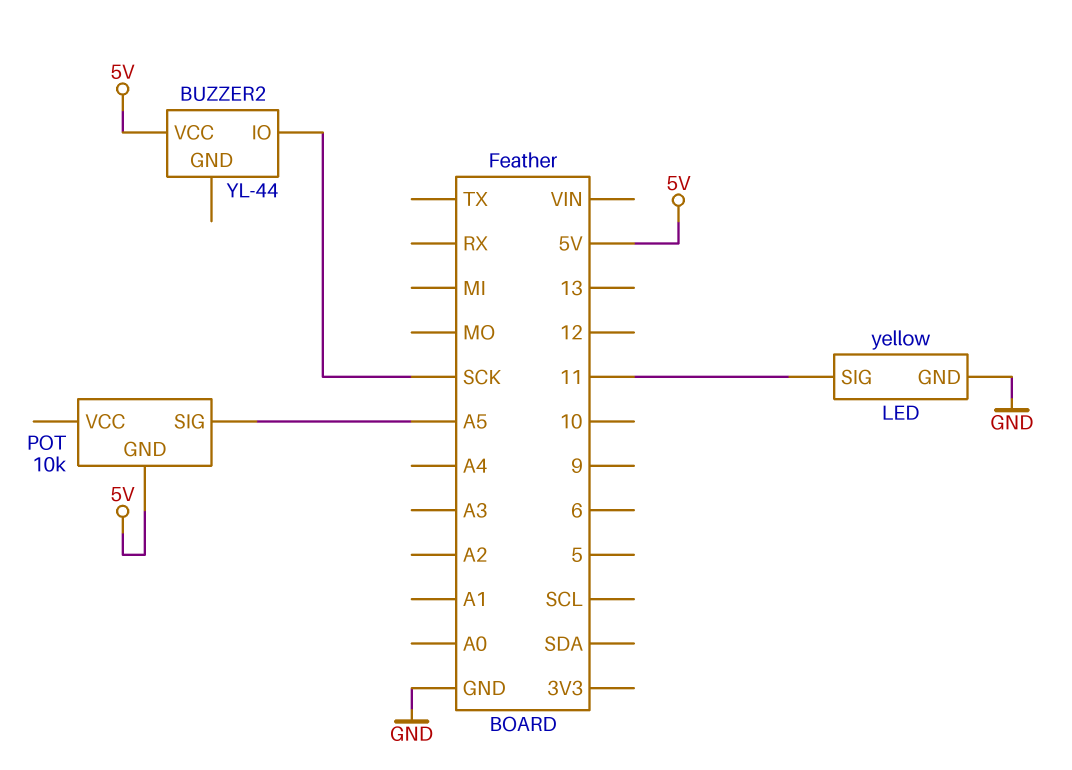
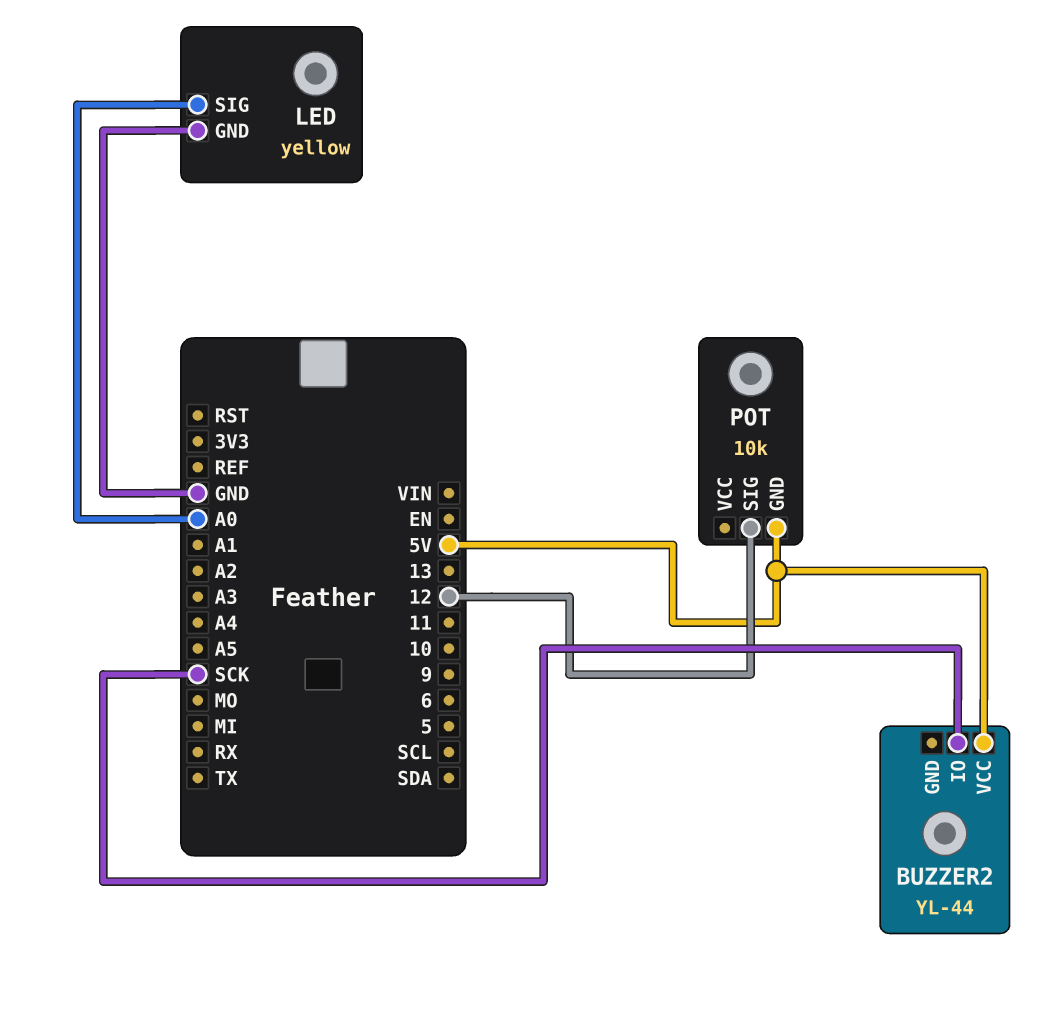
LED pin SIG: 11 -> A0
POT pin SIG: A5 -> 12

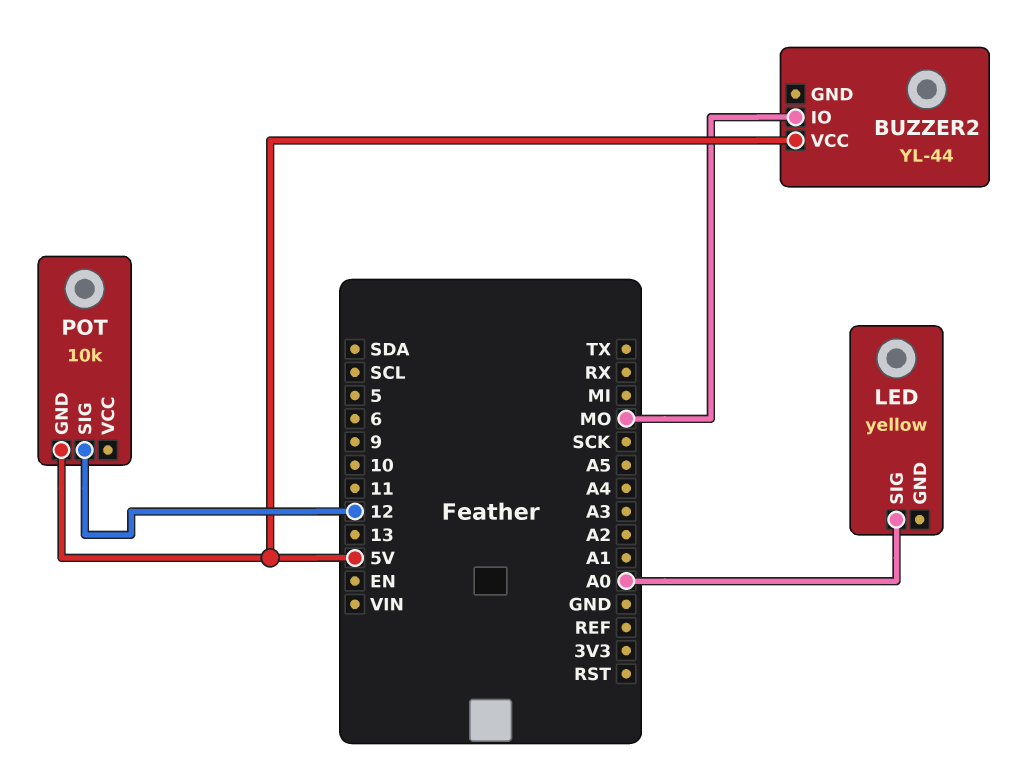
BUZZER2 pin IO: SCK -> MO
LED pin GND: GND -> none

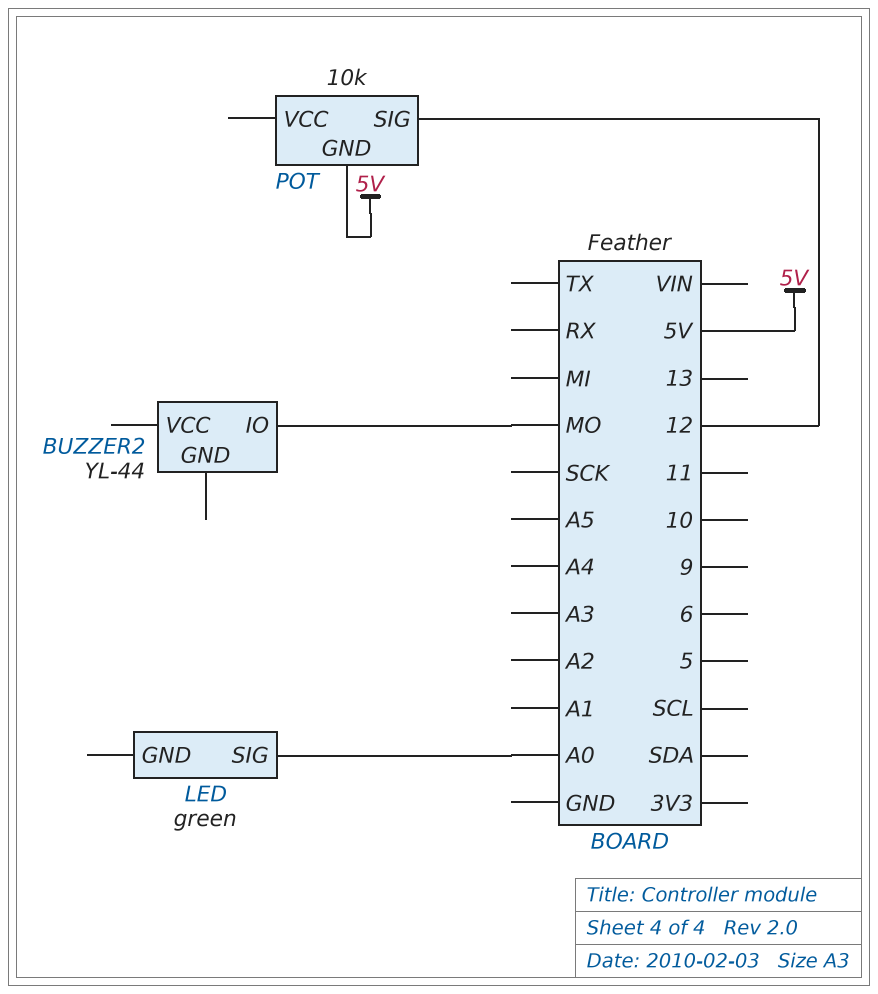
BUZZER2 pin VCC: 5V -> none
LED: yellow -> green

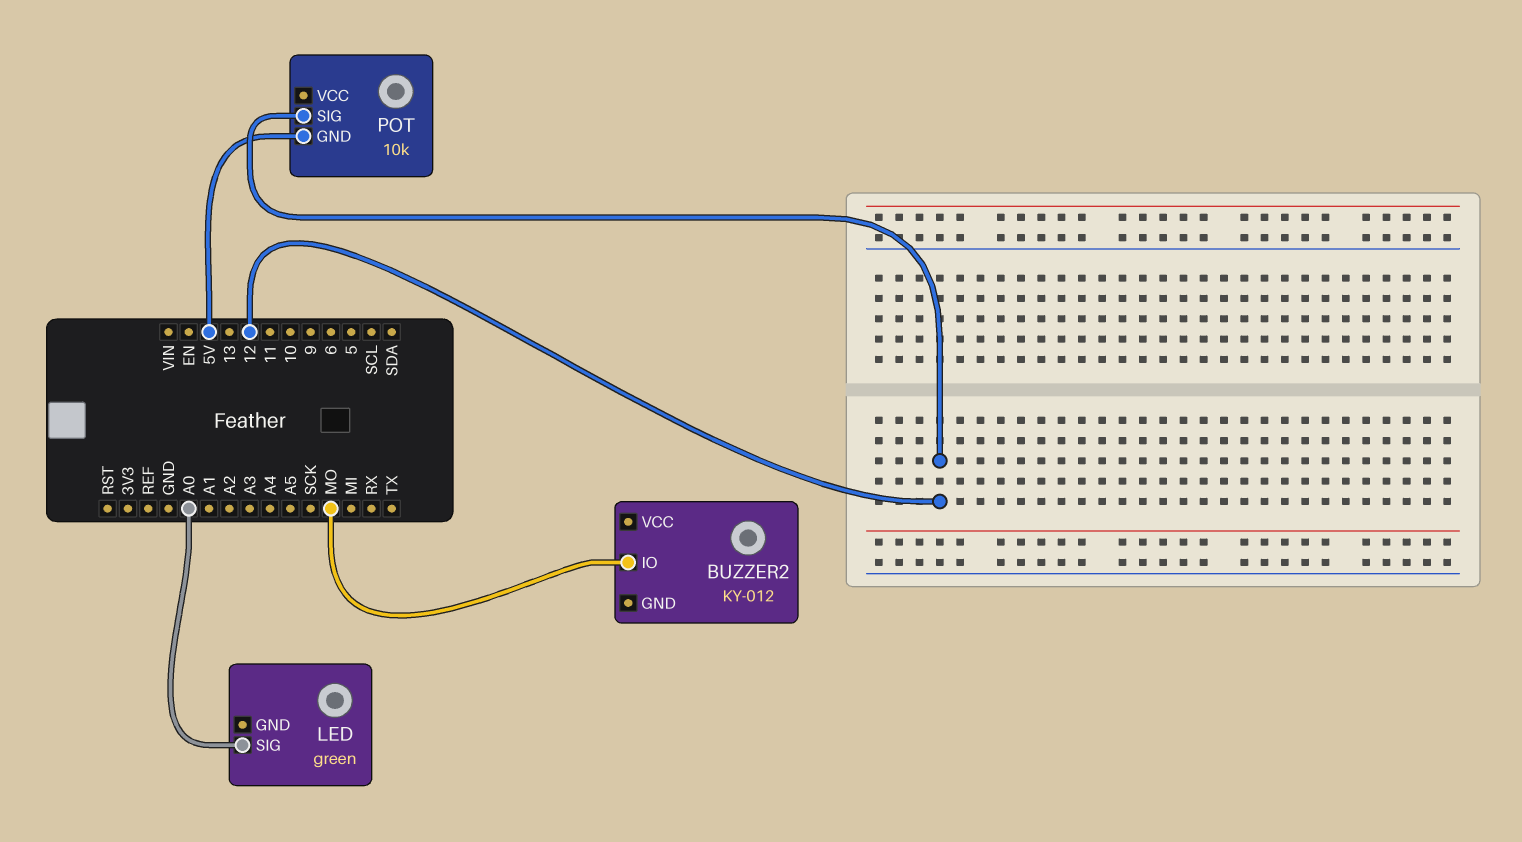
BUZZER2: YL-44 -> KY-012

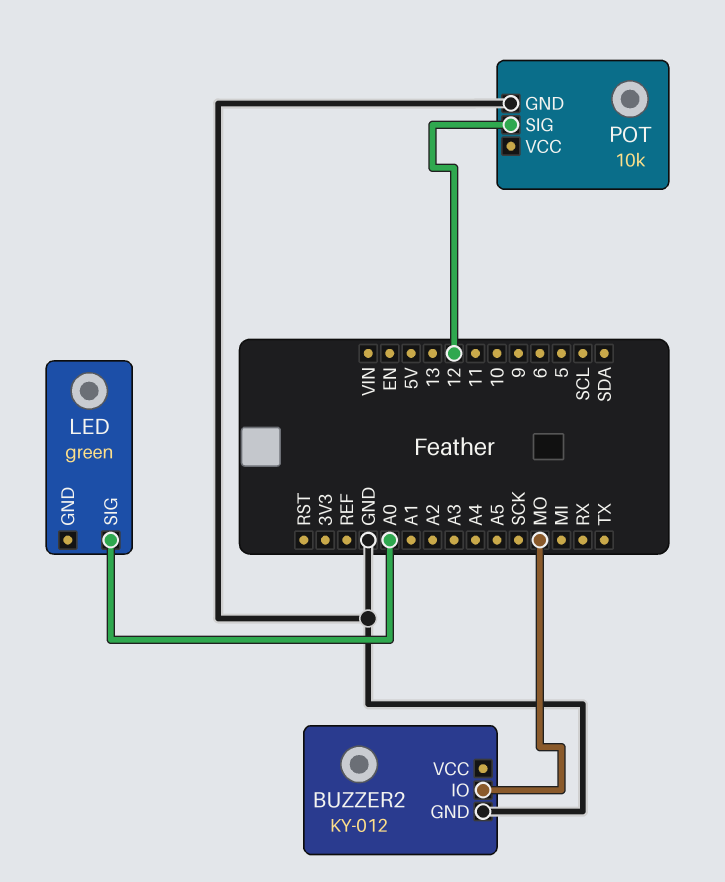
BUZZER2 pin GND: none -> GND
POT pin GND: 5V -> GND

